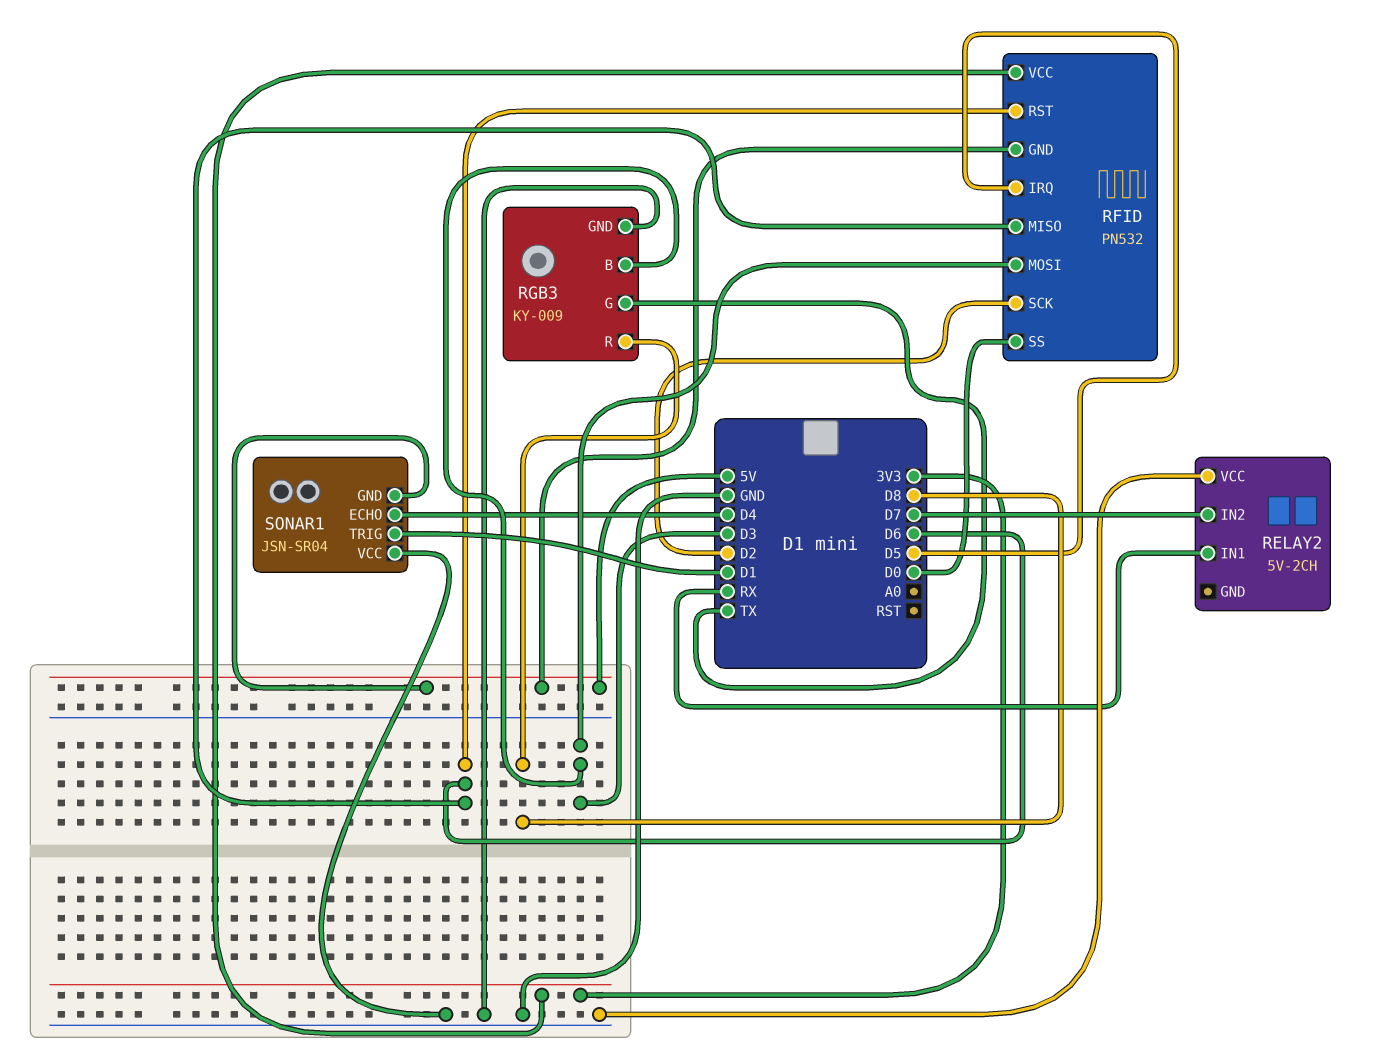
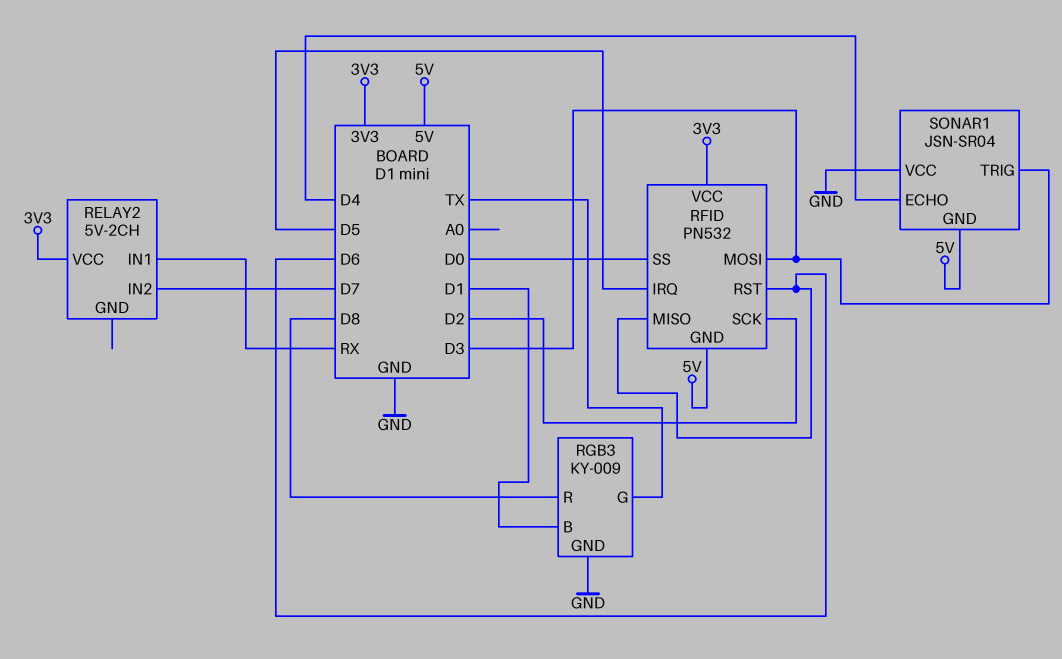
RELAY2 pin VCC: GND -> 3V3
RGB3 pin B: D3 -> D1
SONAR1 pin TRIG: D1 -> D3

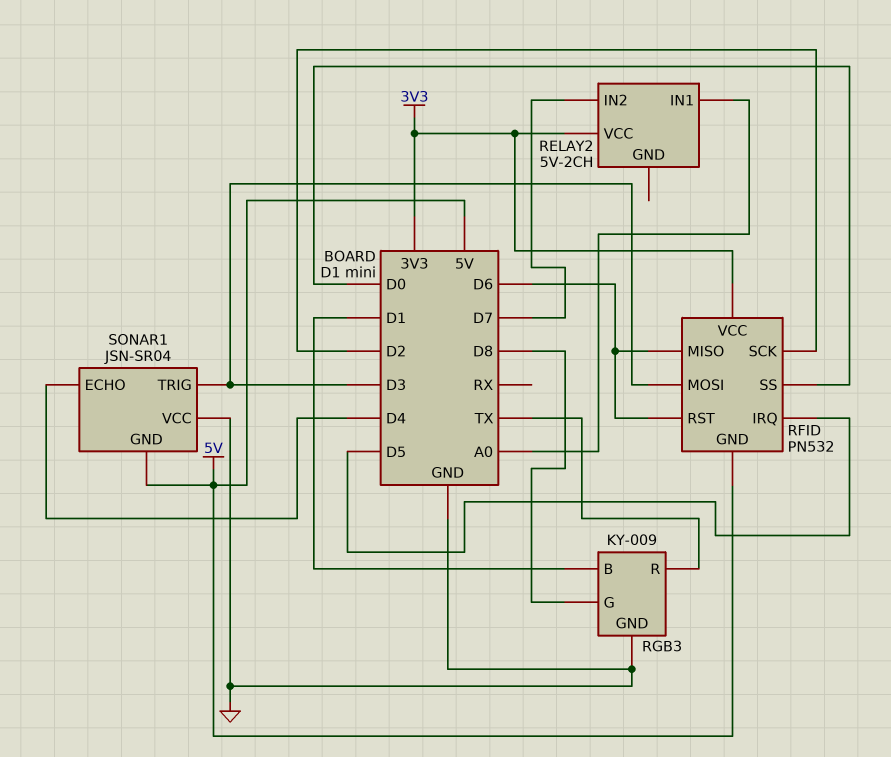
RELAY2 pin IN1: RX -> A0
RGB3 pin G: TX -> D8
RGB3 pin R: D8 -> TX

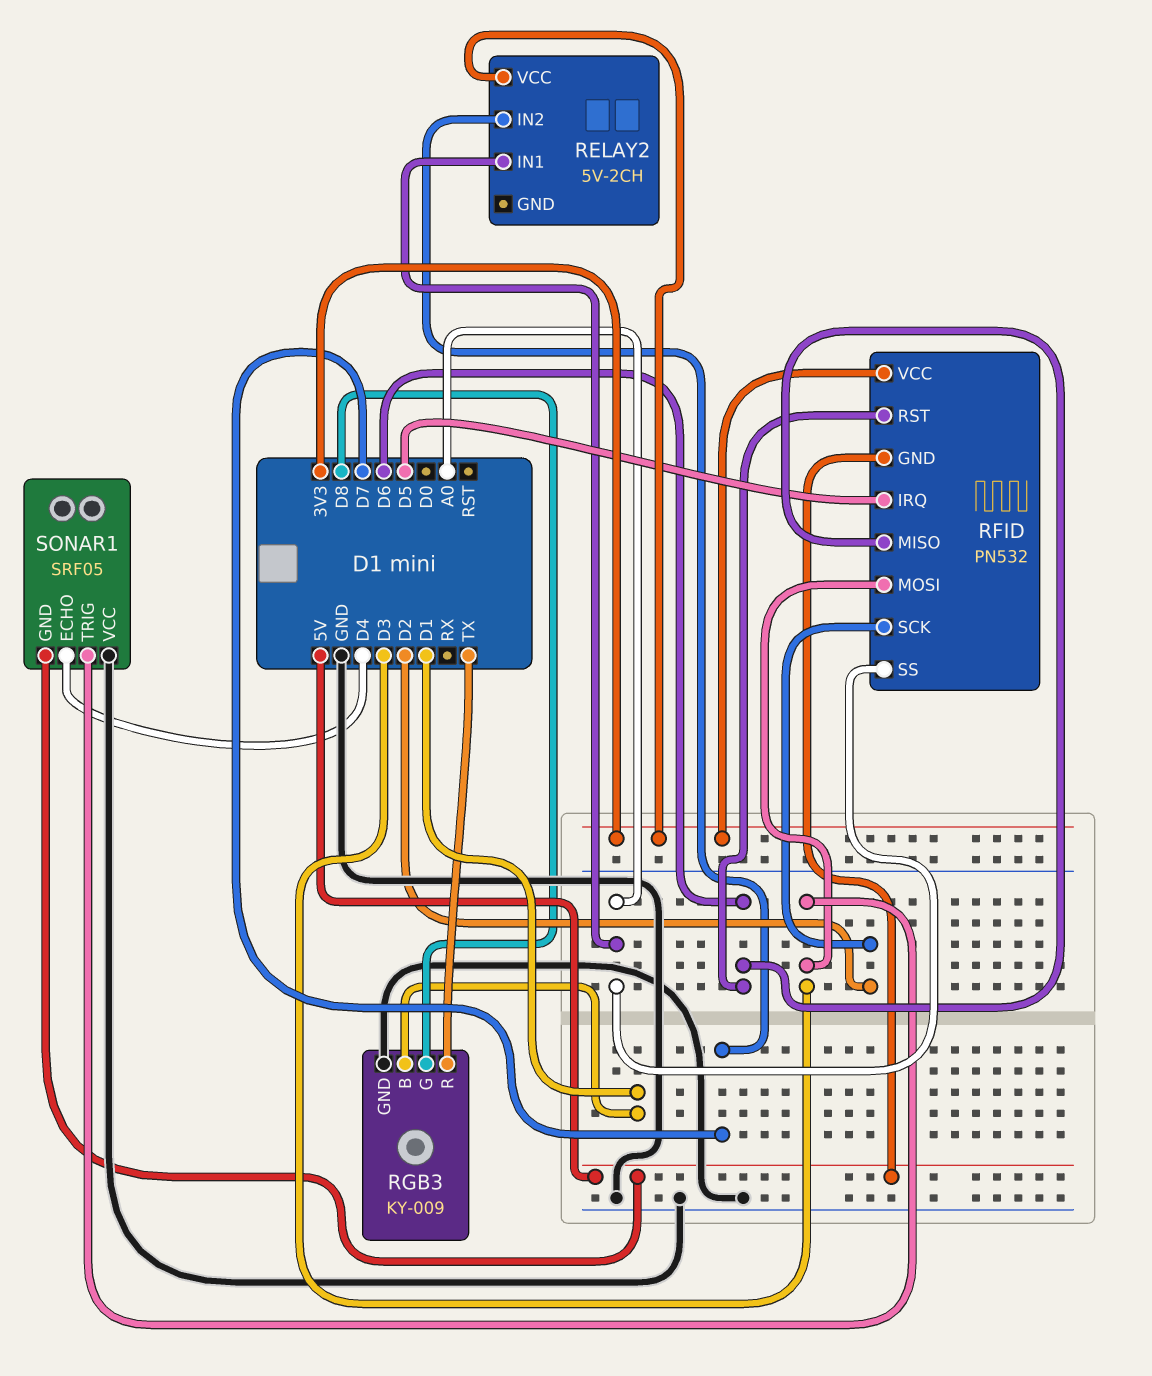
RFID pin SS: D0 -> A0
SONAR1: JSN-SR04 -> SRF05

